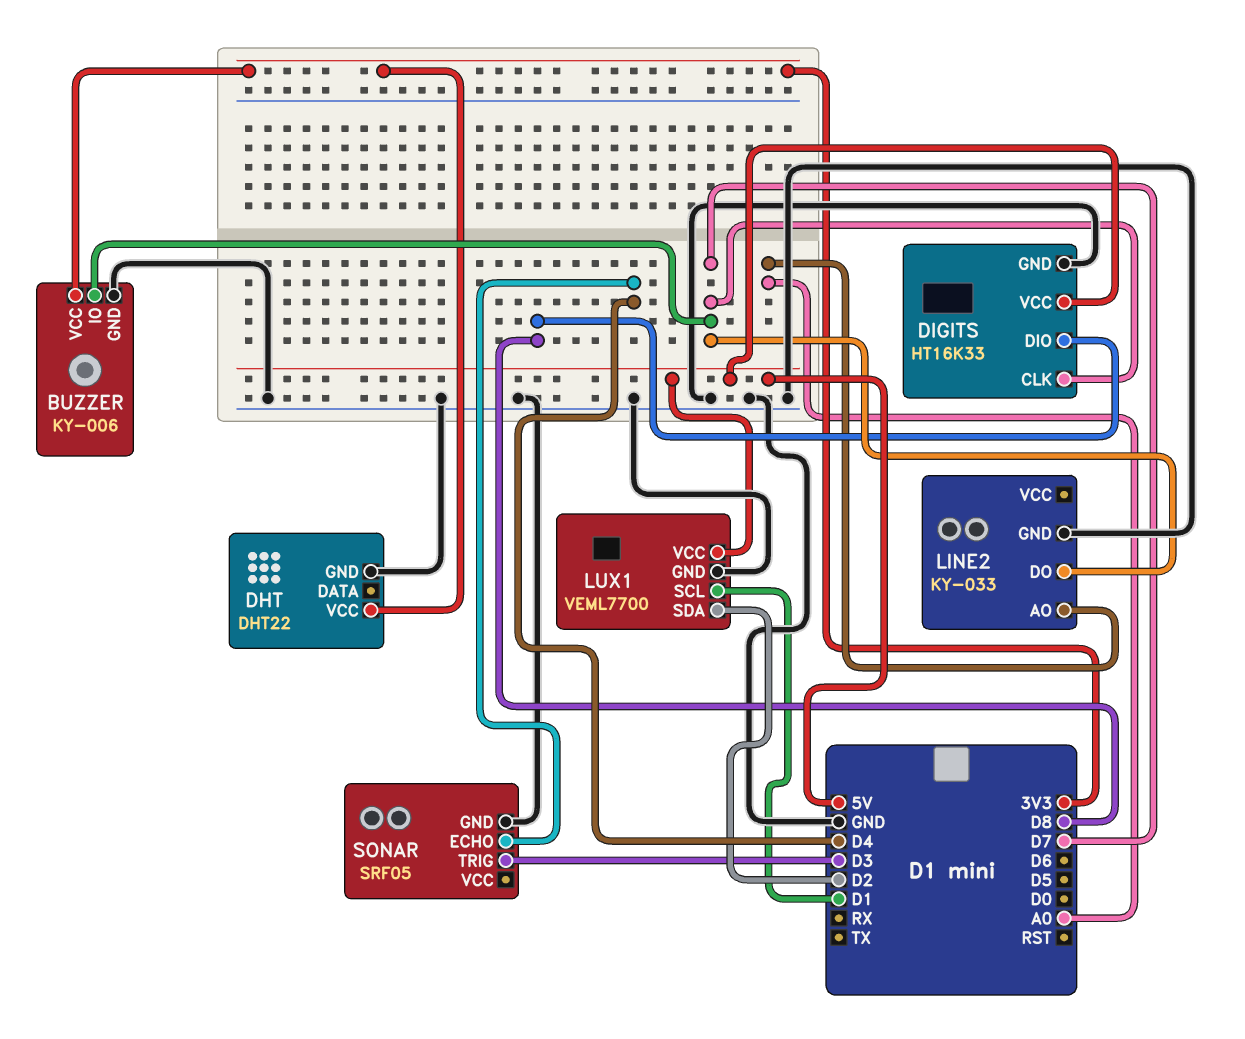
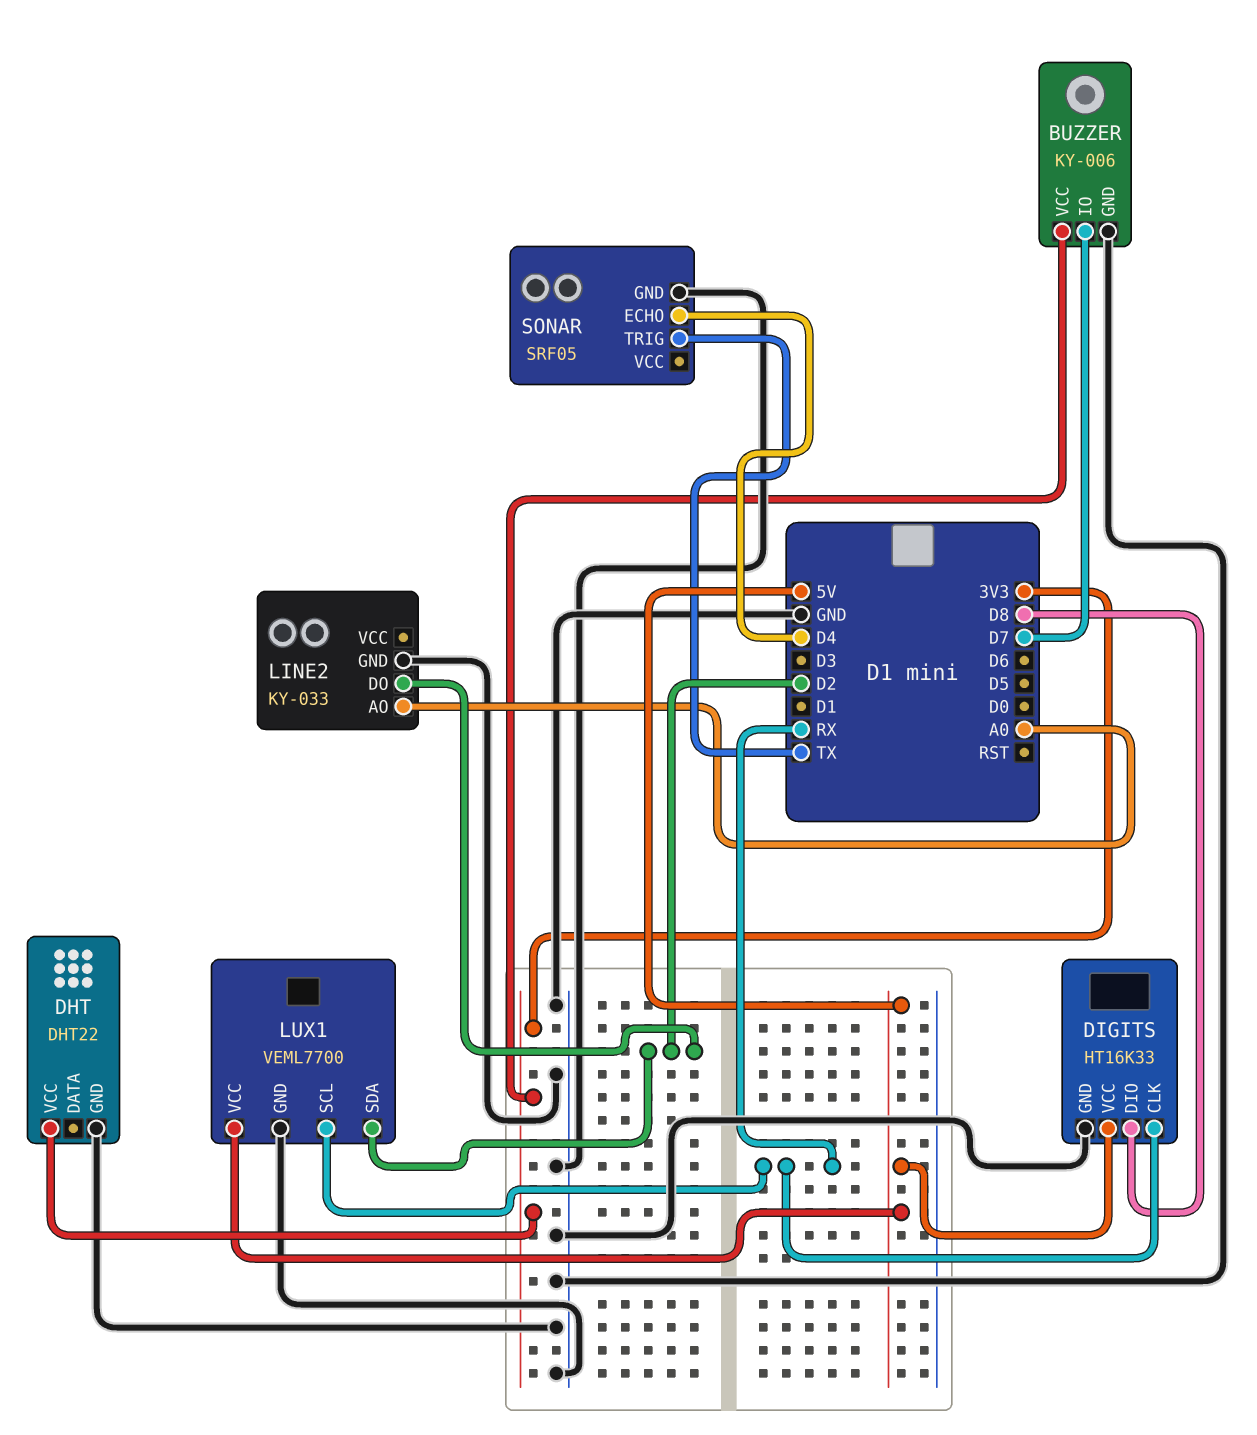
DIGITS pin CLK: D7 -> RX
LINE2 pin DO: D7 -> D2
LUX1 pin SCL: D1 -> RX
SONAR pin TRIG: D3 -> TX

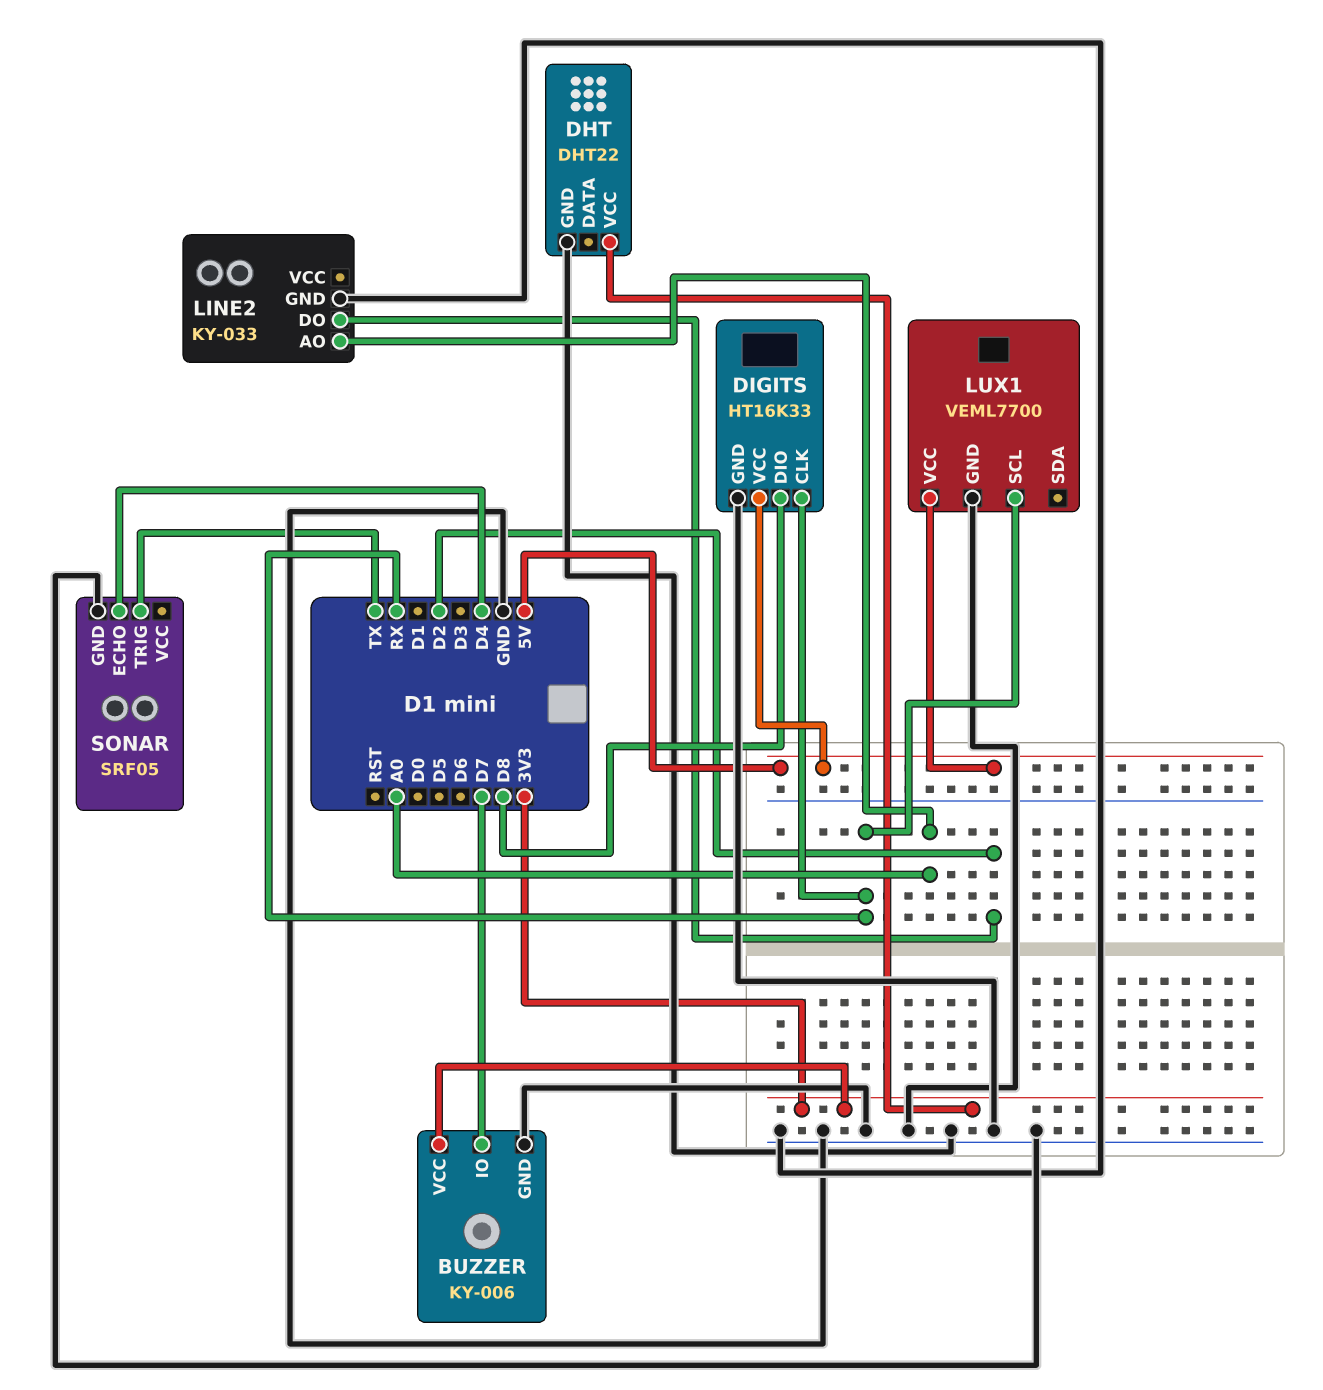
LUX1 pin SDA: D2 -> none

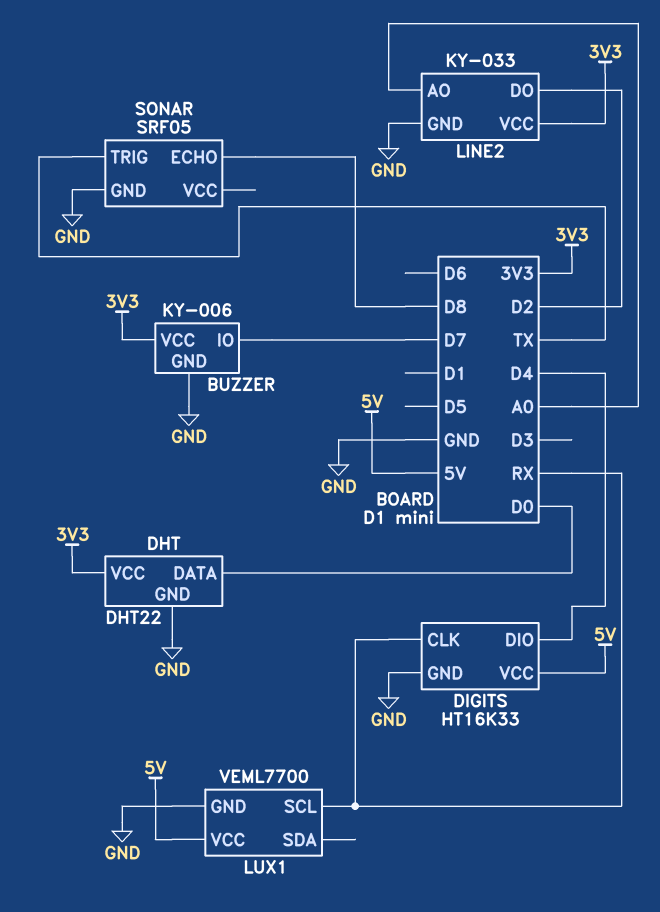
DHT pin DATA: none -> D0
DIGITS pin DIO: D8 -> D4
LINE2 pin VCC: none -> 3V3
SONAR pin ECHO: D4 -> D8

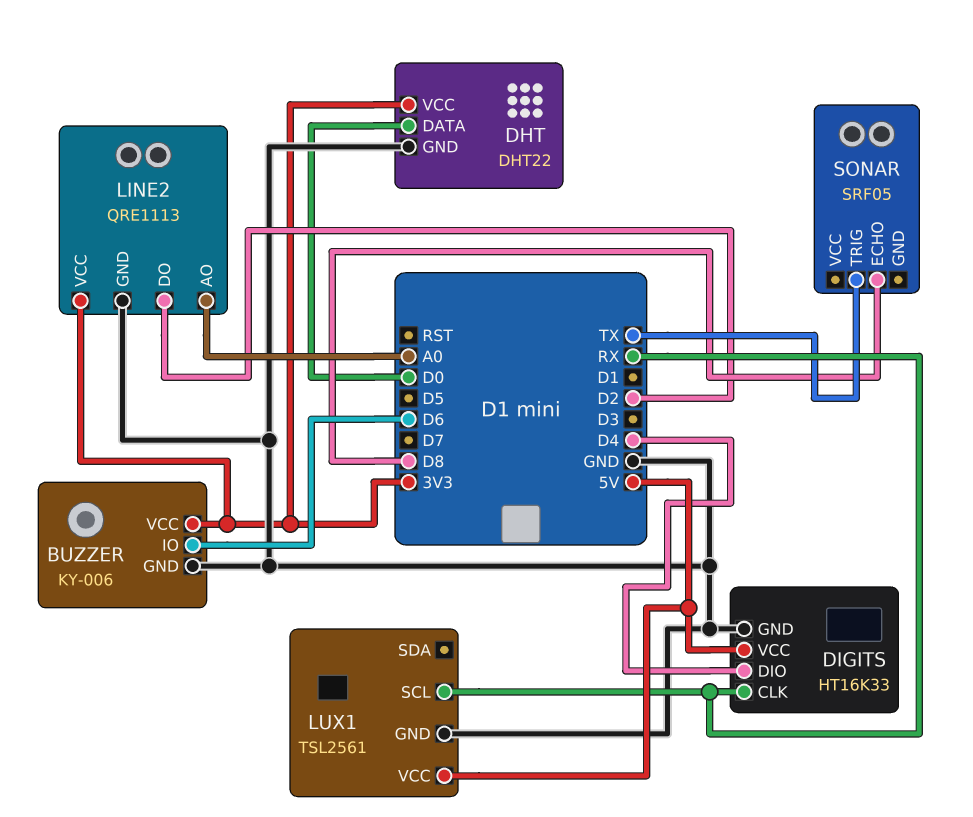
BUZZER pin IO: D7 -> D6
LINE2: KY-033 -> QRE1113
LUX1: VEML7700 -> TSL2561
SONAR pin GND: GND -> none

